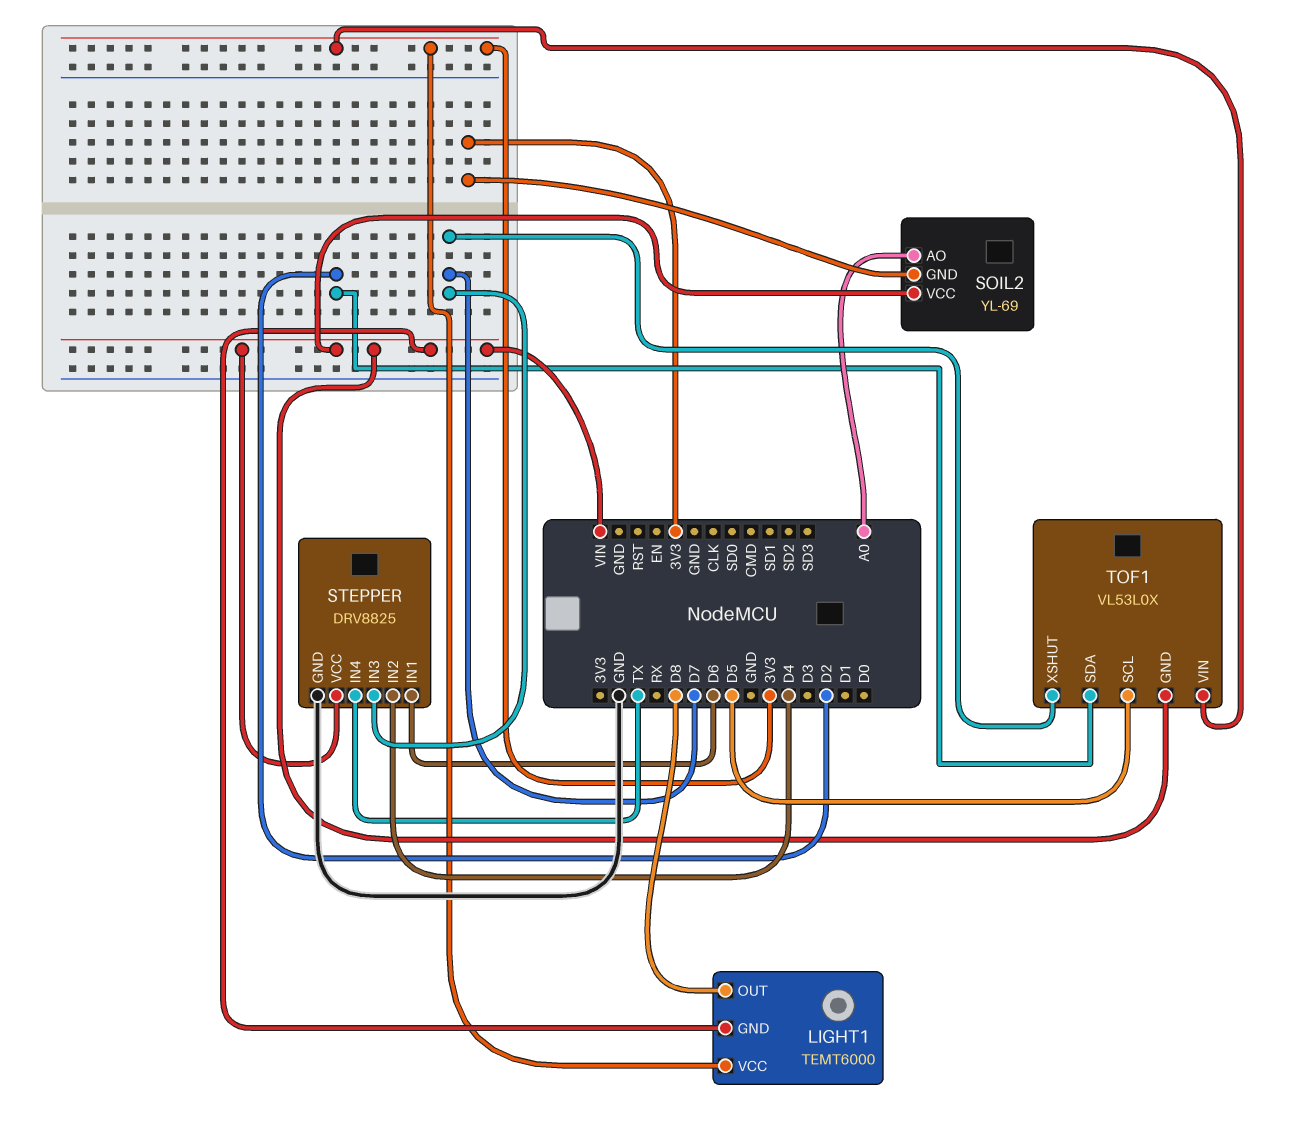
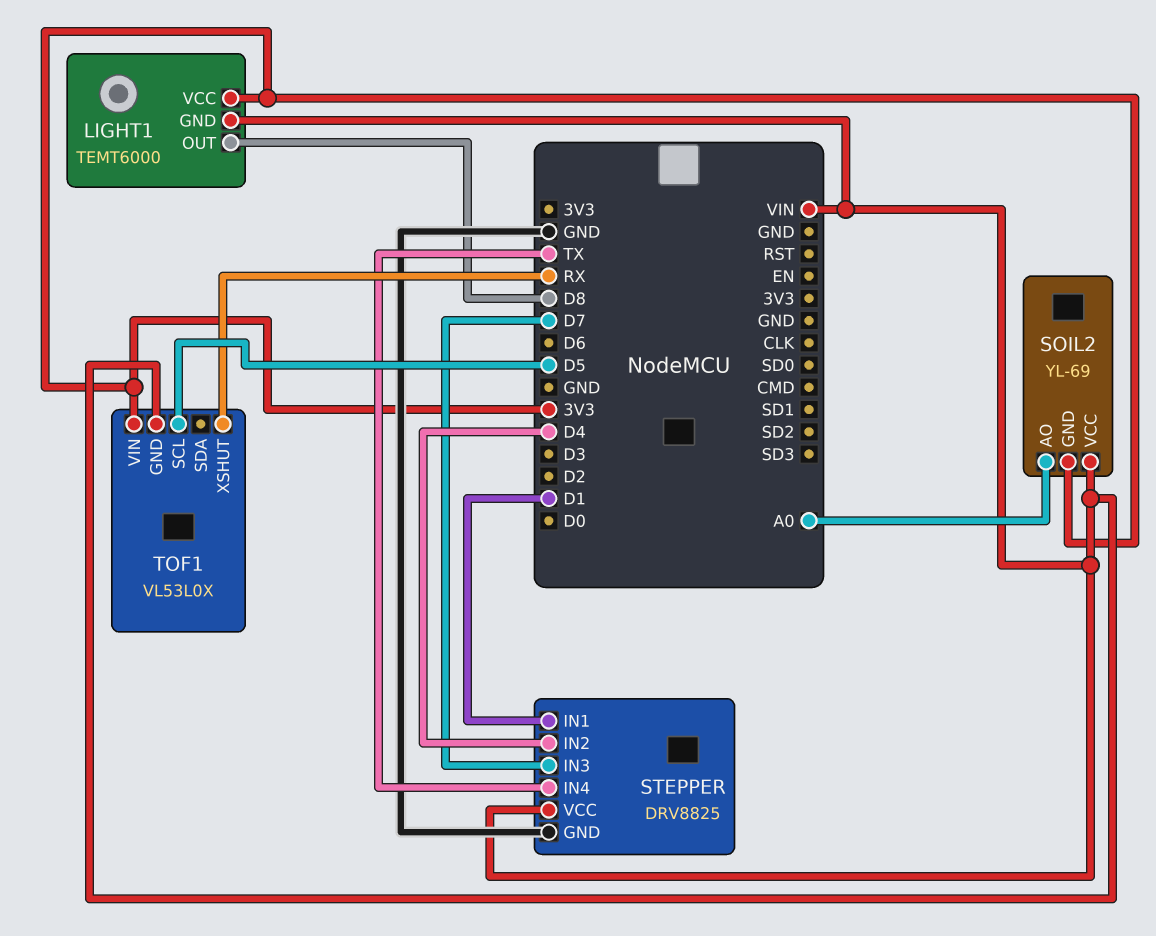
STEPPER pin IN1: D6 -> D1
TOF1 pin SDA: D2 -> none
TOF1 pin XSHUT: D7 -> RX

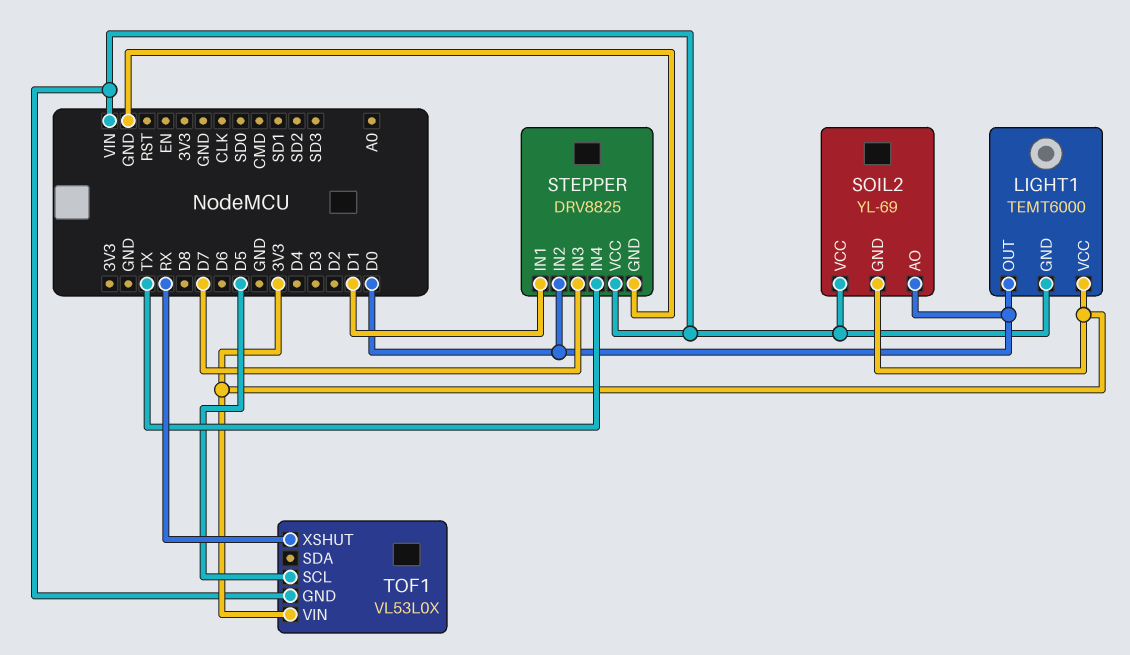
LIGHT1 pin OUT: D8 -> D0
SOIL2 pin AO: A0 -> D0
STEPPER pin IN2: D4 -> D0

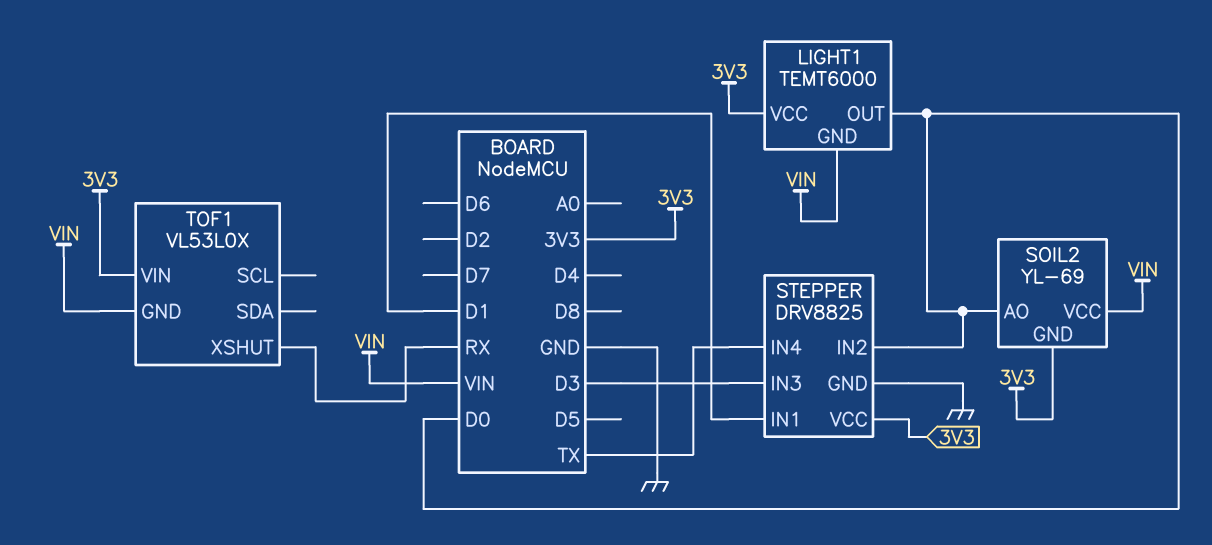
STEPPER pin IN3: D7 -> D3
STEPPER pin VCC: VIN -> 3V3
TOF1 pin SCL: D5 -> none

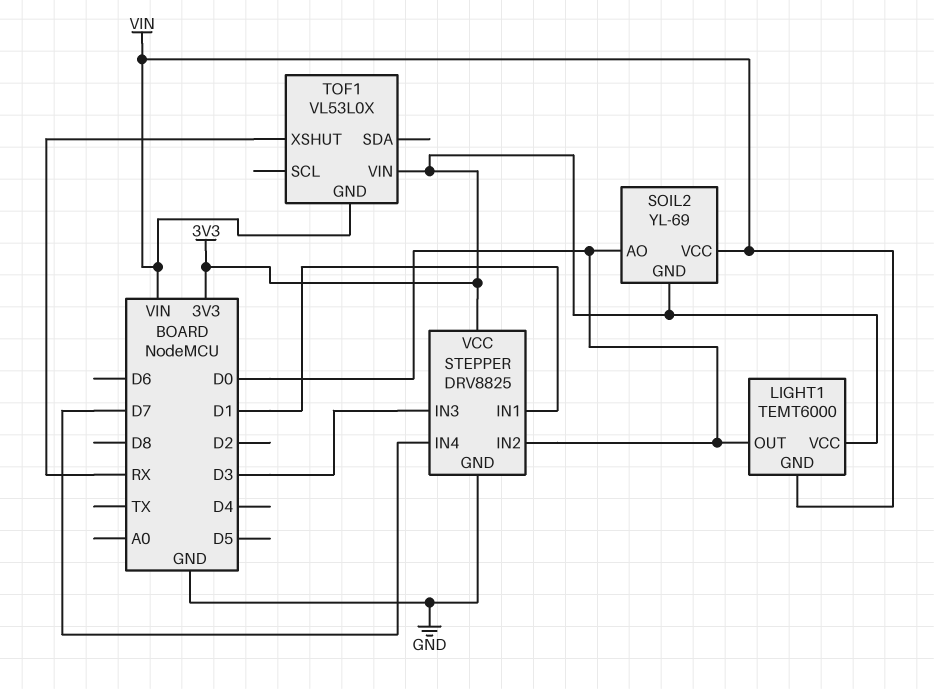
STEPPER pin IN4: TX -> D7

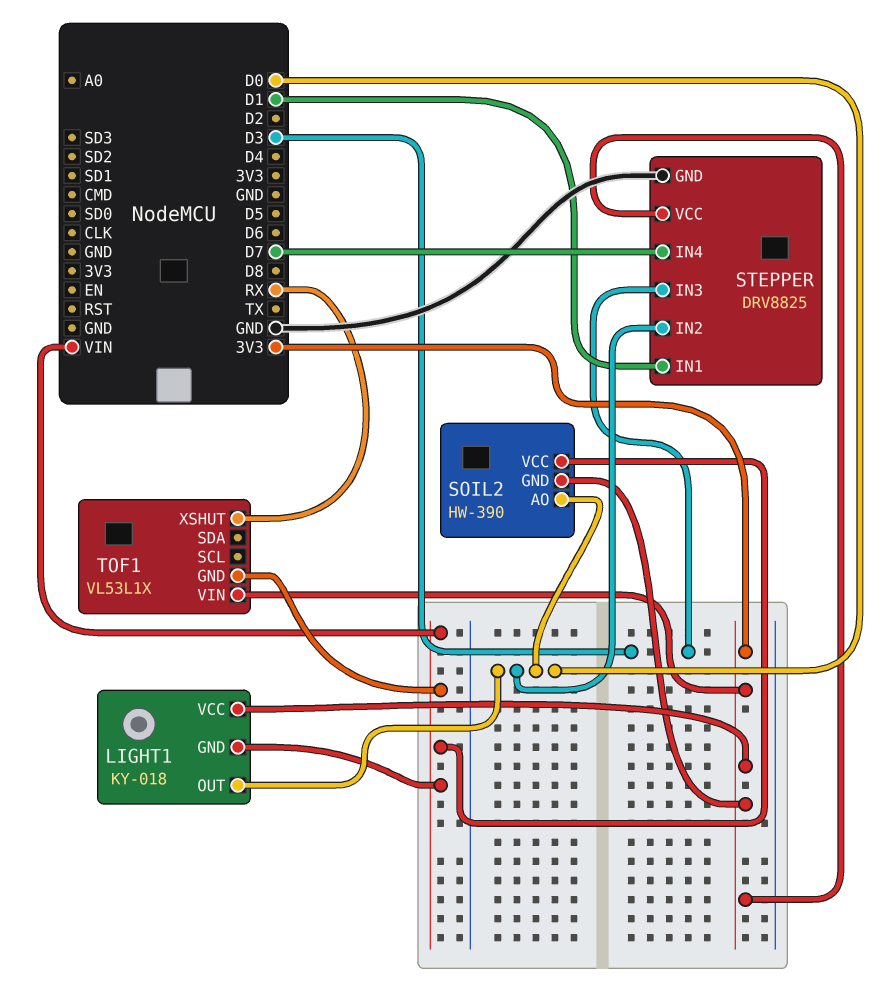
LIGHT1: TEMT6000 -> KY-018
SOIL2: YL-69 -> HW-390
TOF1: VL53L0X -> VL53L1X

